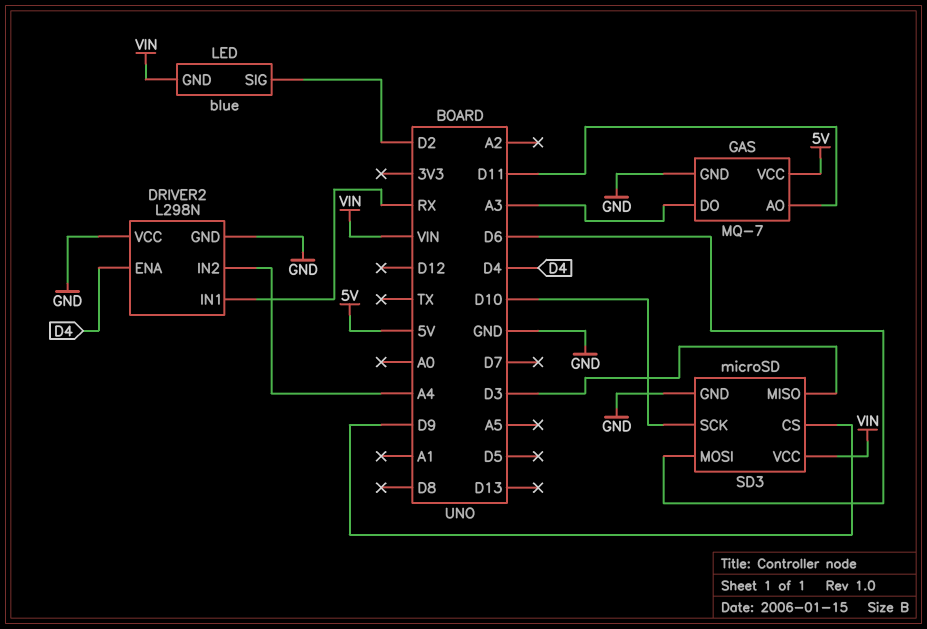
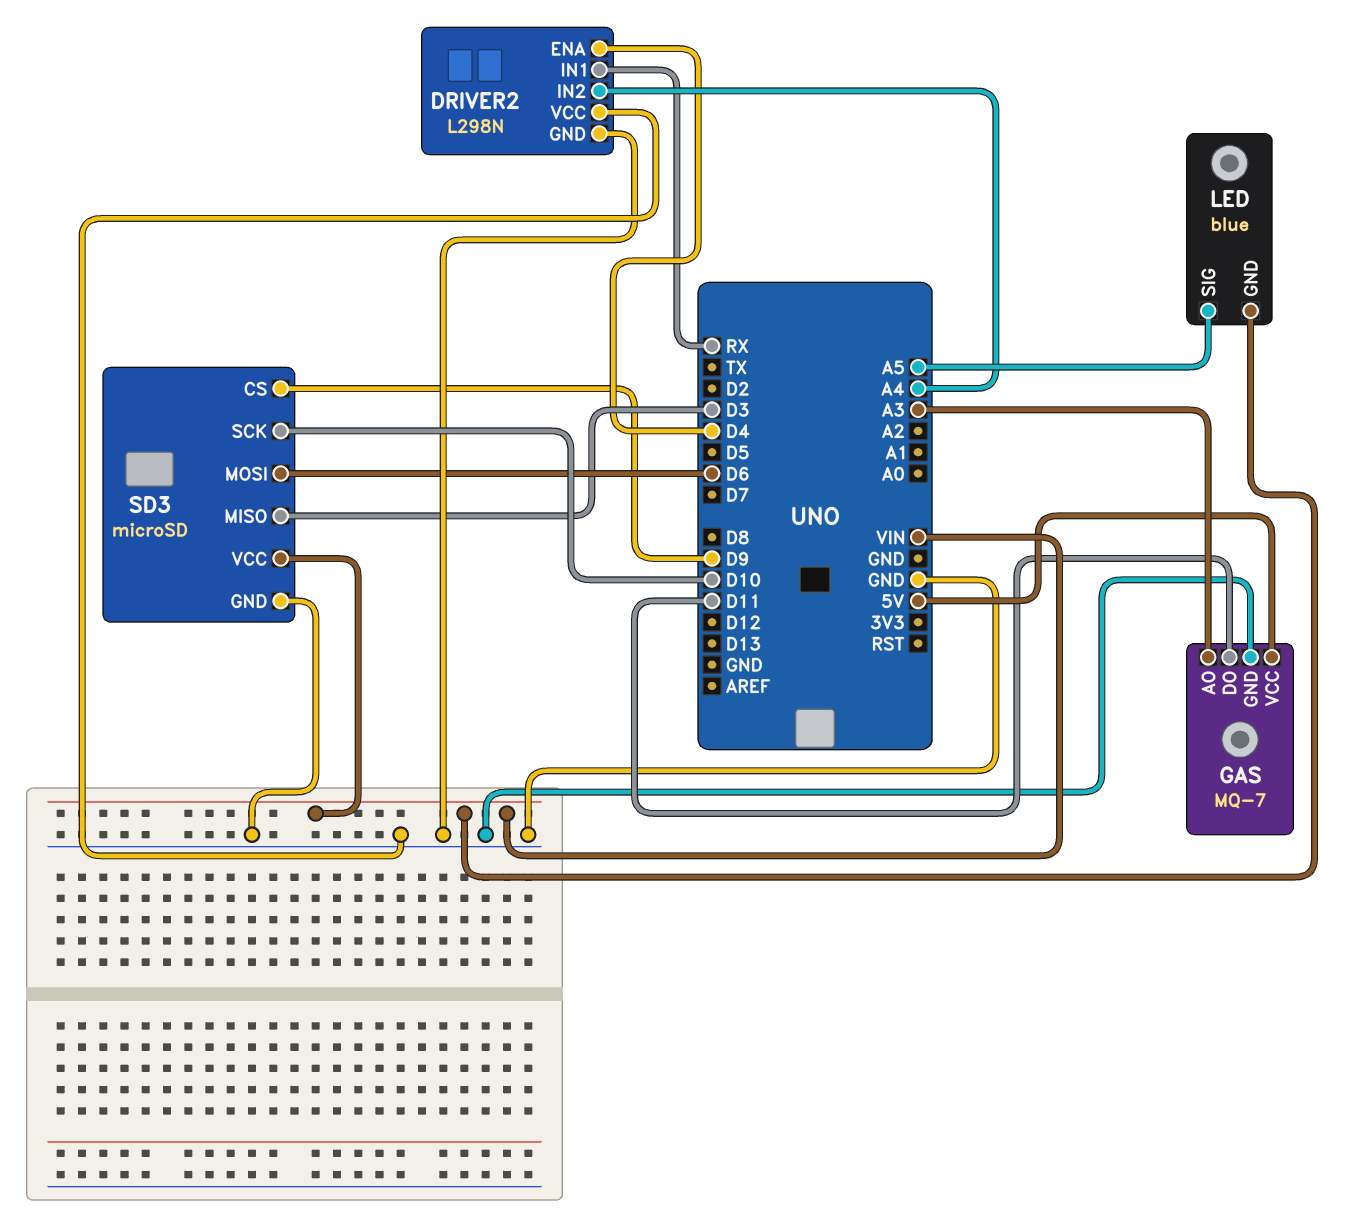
GAS pin AO: D11 -> A3
GAS pin DO: A3 -> D11
LED pin SIG: D2 -> A5

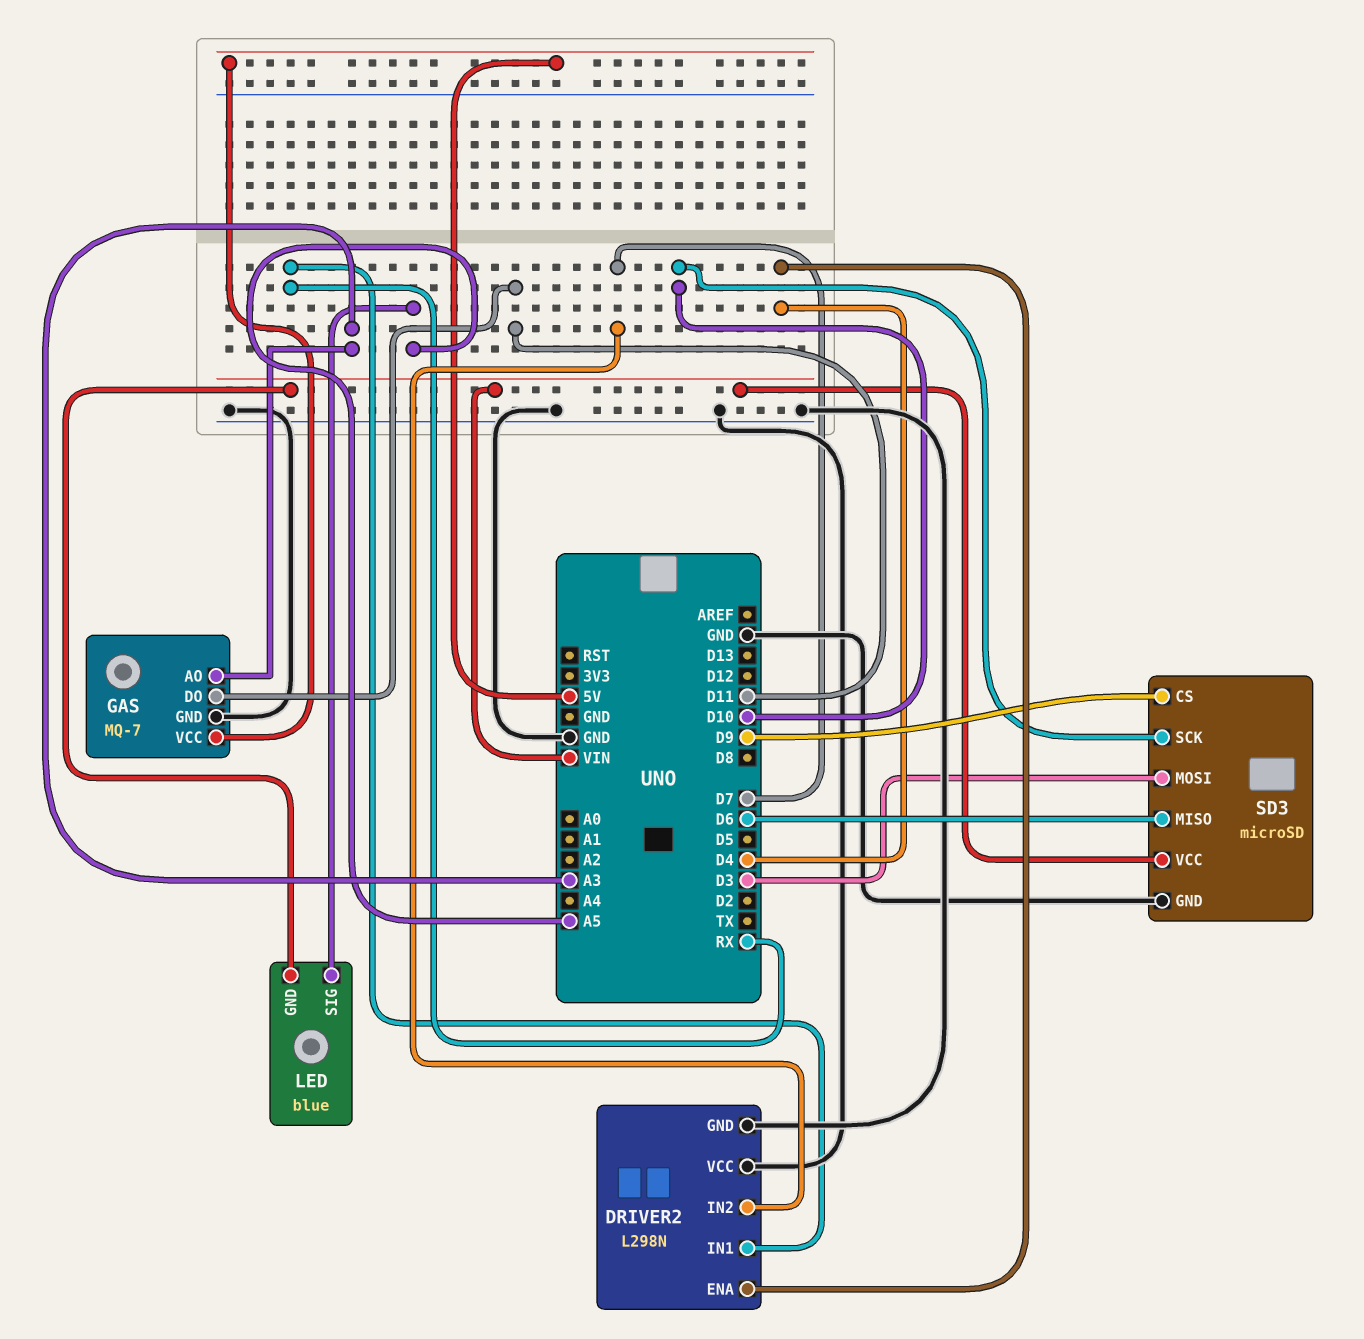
DRIVER2 pin IN2: A4 -> D7
SD3 pin MISO: D3 -> D6
SD3 pin MOSI: D6 -> D3

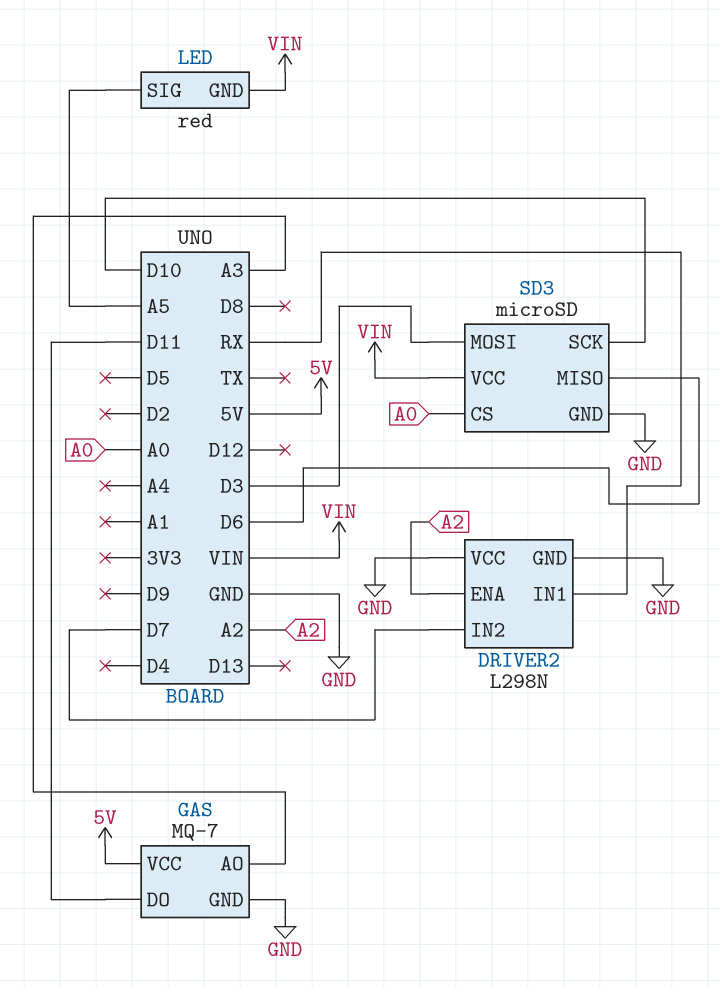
DRIVER2 pin ENA: D4 -> A2
LED: blue -> red
SD3 pin CS: D9 -> A0

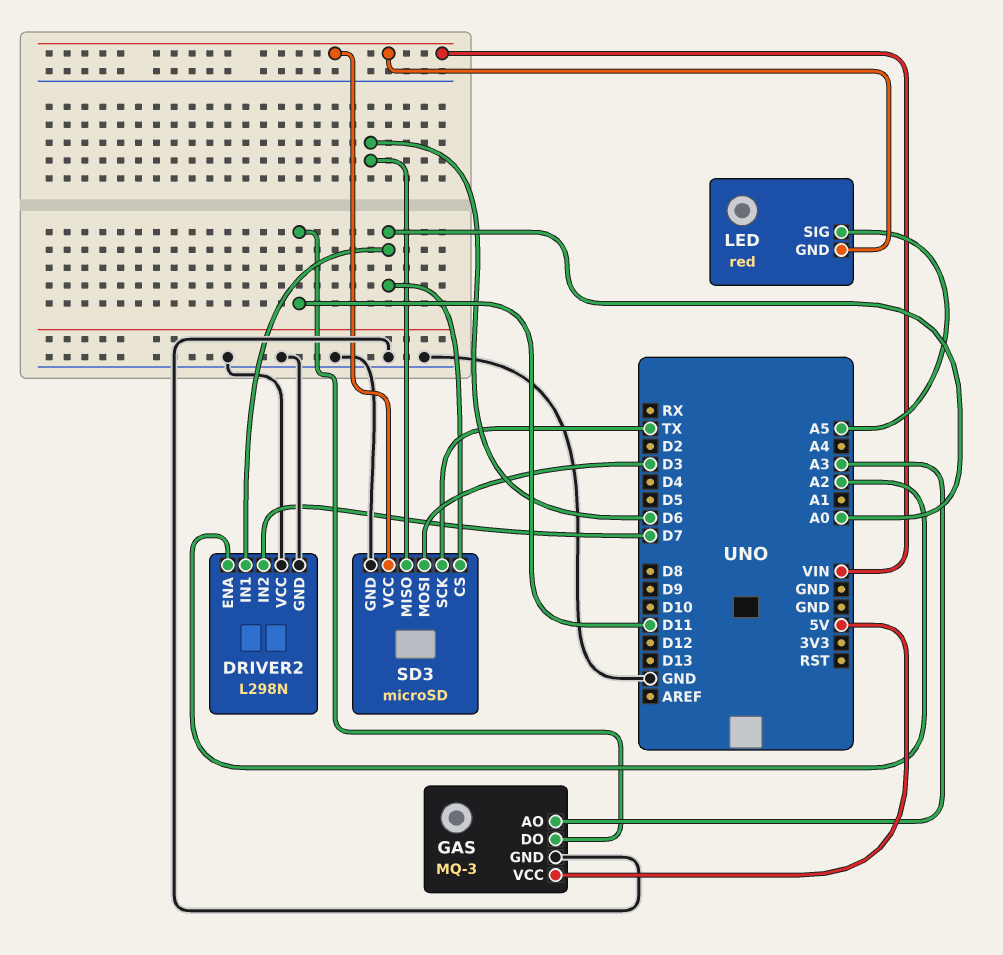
DRIVER2 pin IN1: RX -> A0
GAS: MQ-7 -> MQ-3
SD3 pin SCK: D10 -> TX

